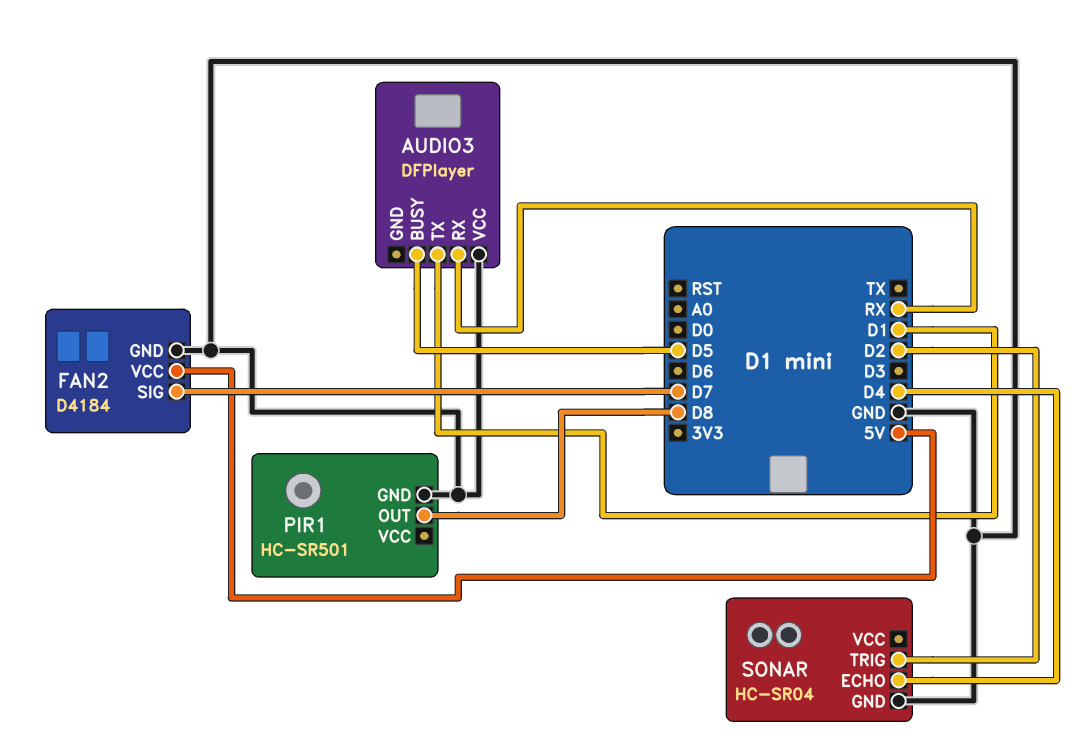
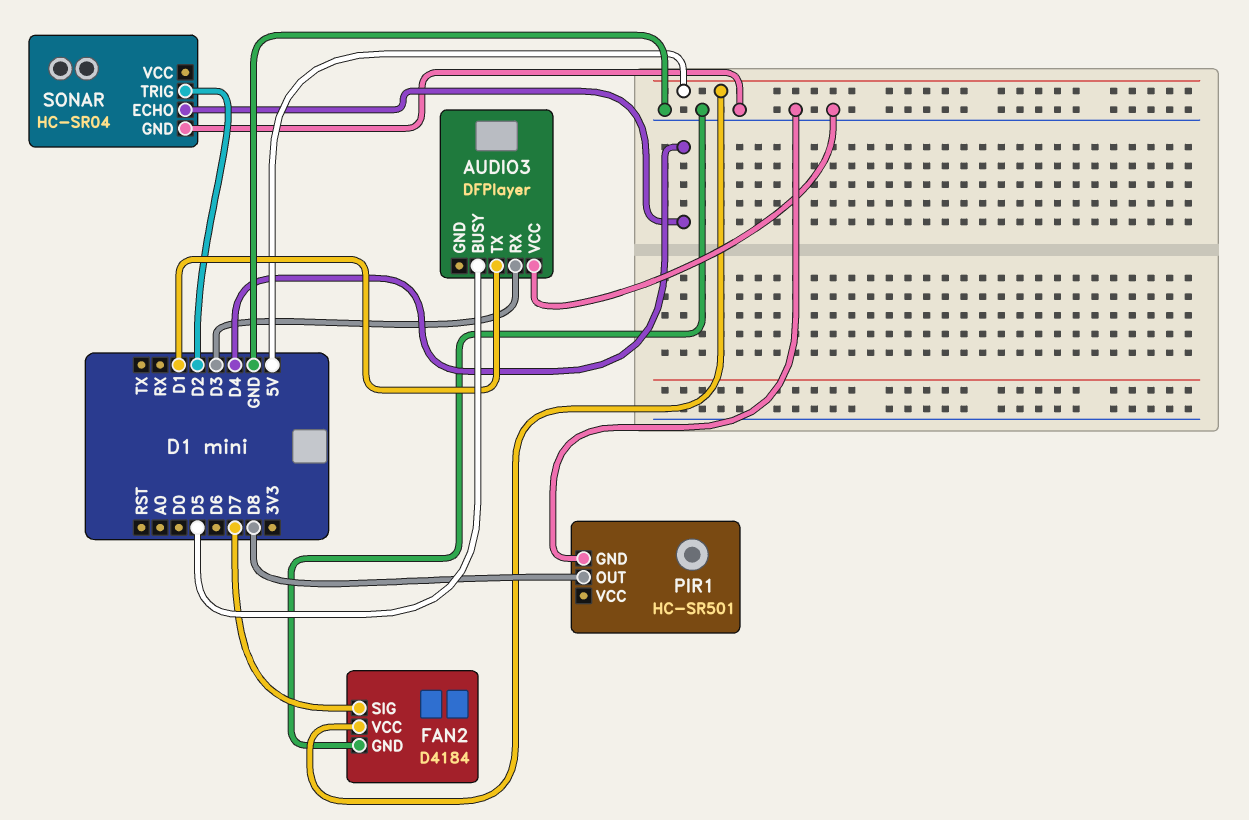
AUDIO3 pin RX: RX -> D3

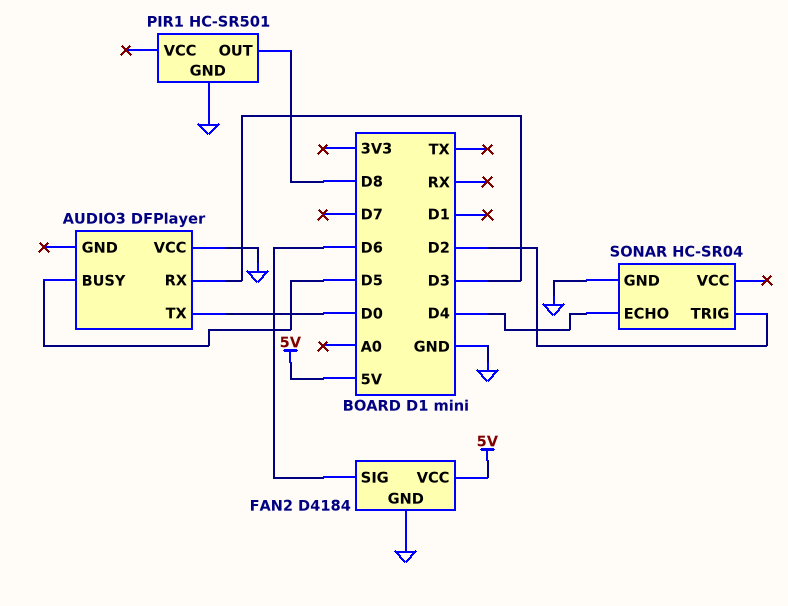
AUDIO3 pin TX: D1 -> D0
FAN2 pin SIG: D7 -> D6

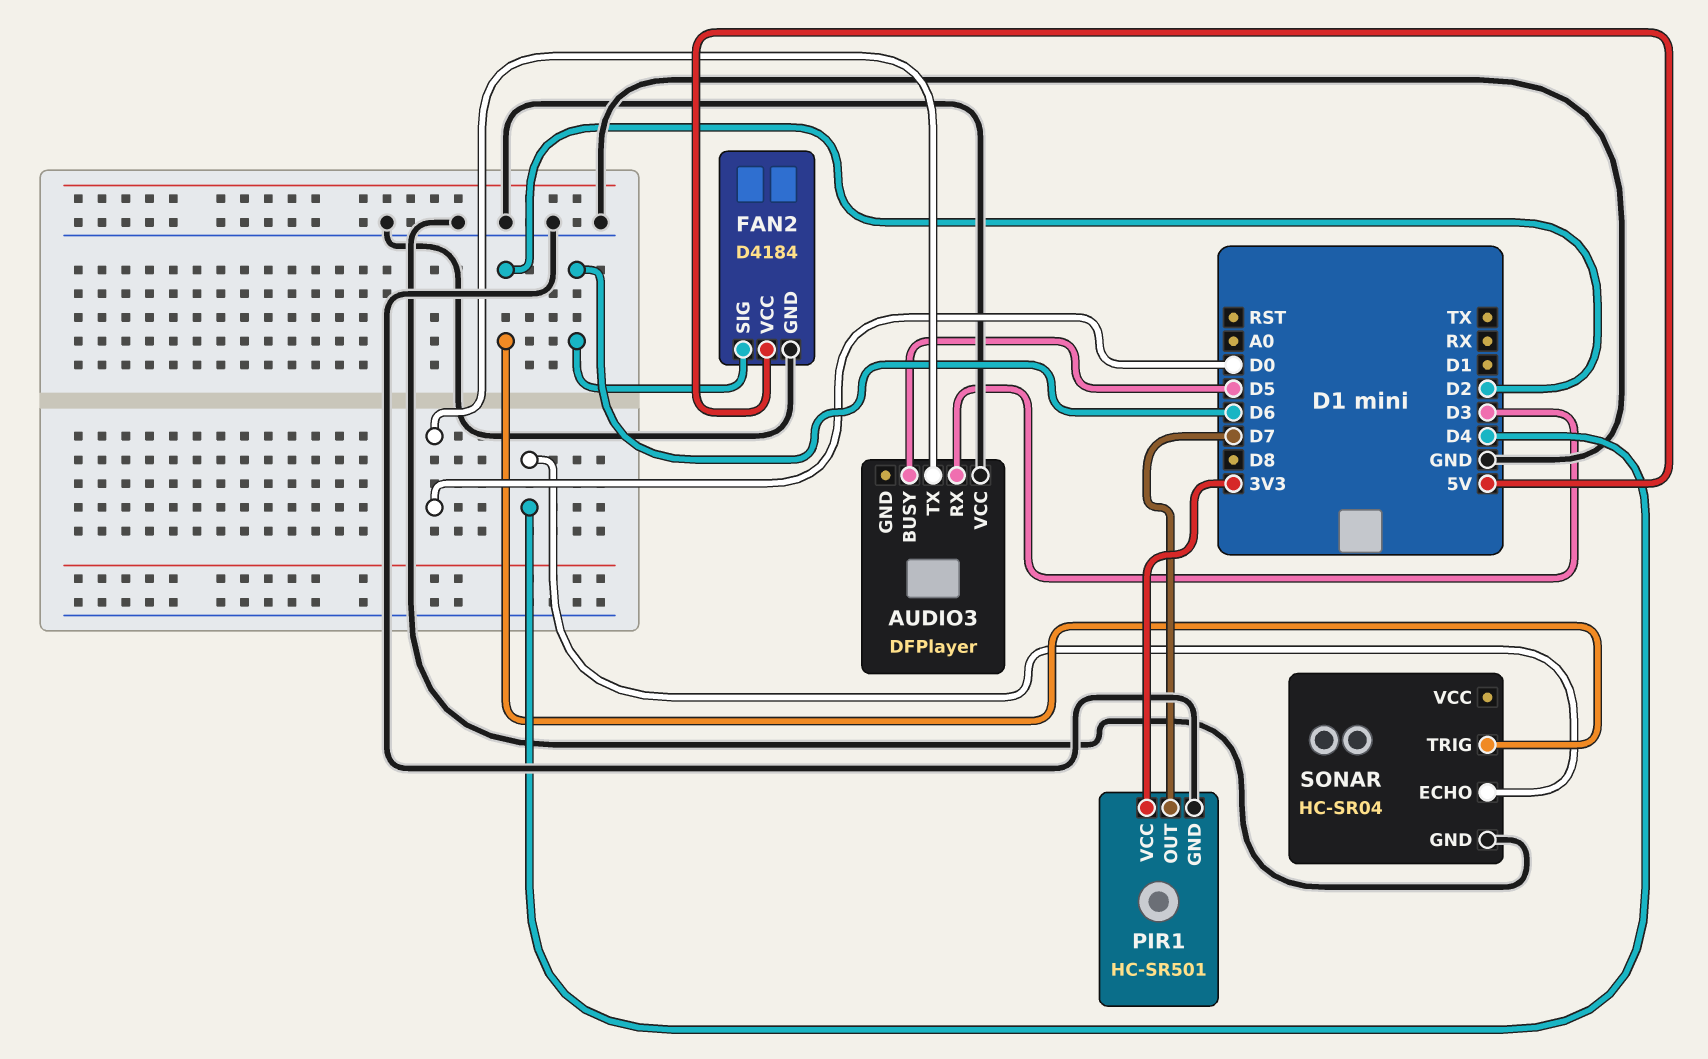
PIR1 pin OUT: D8 -> D7
PIR1 pin VCC: none -> 3V3

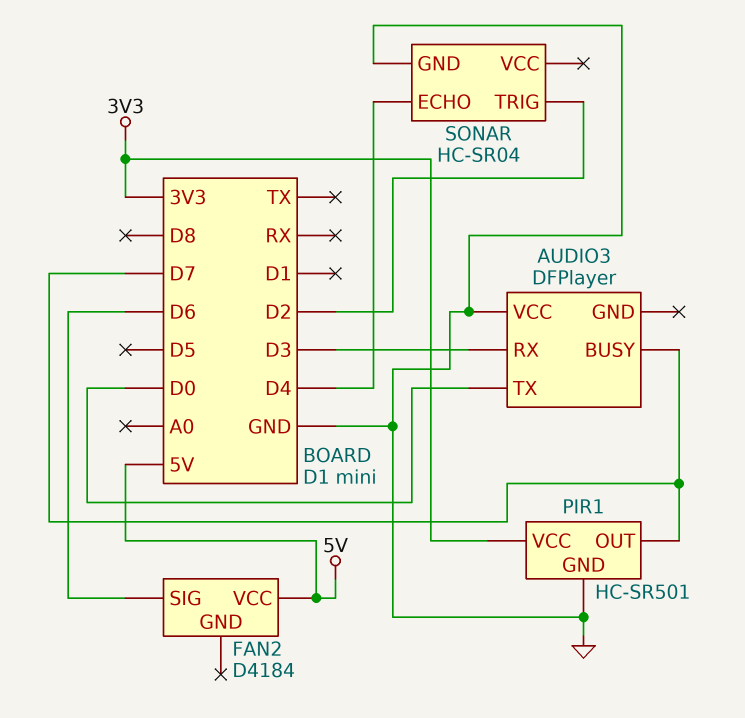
AUDIO3 pin BUSY: D5 -> D7
FAN2 pin GND: GND -> none

